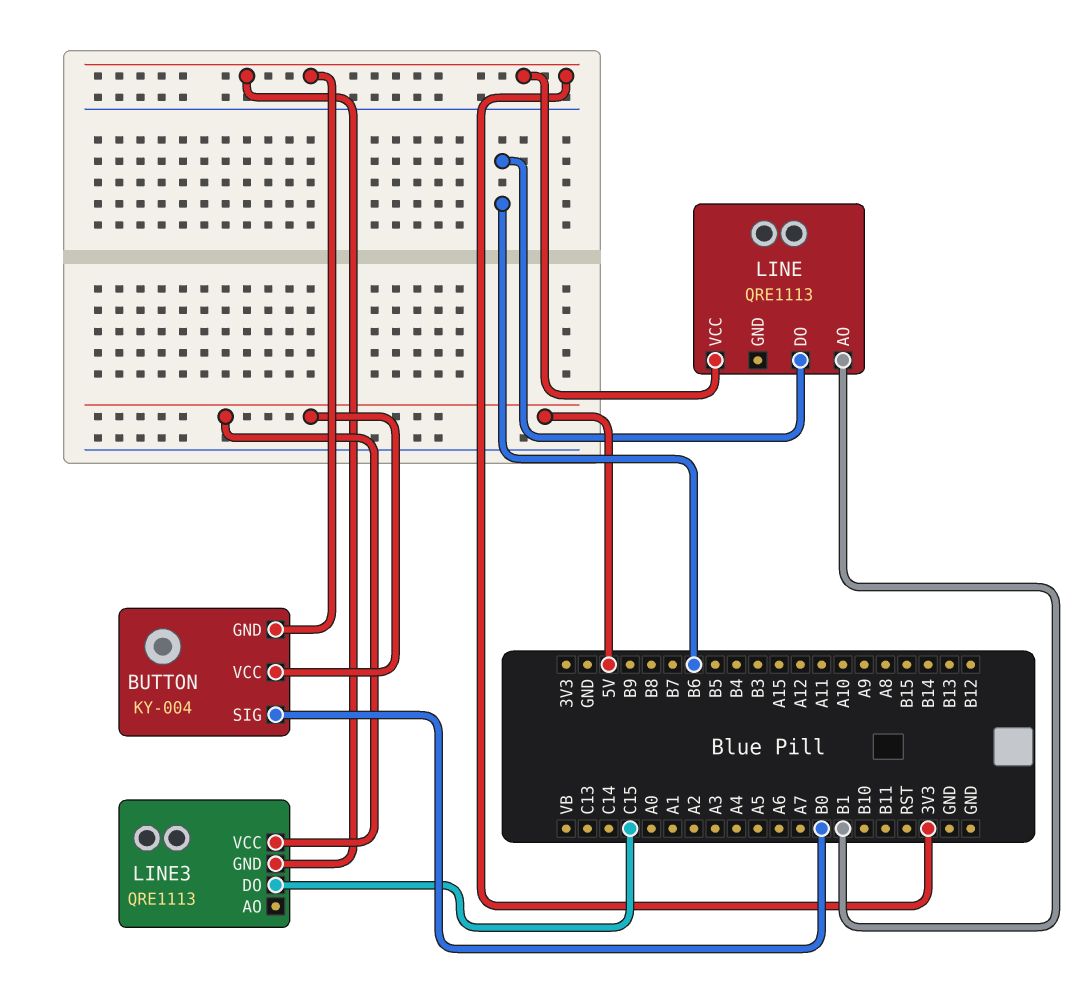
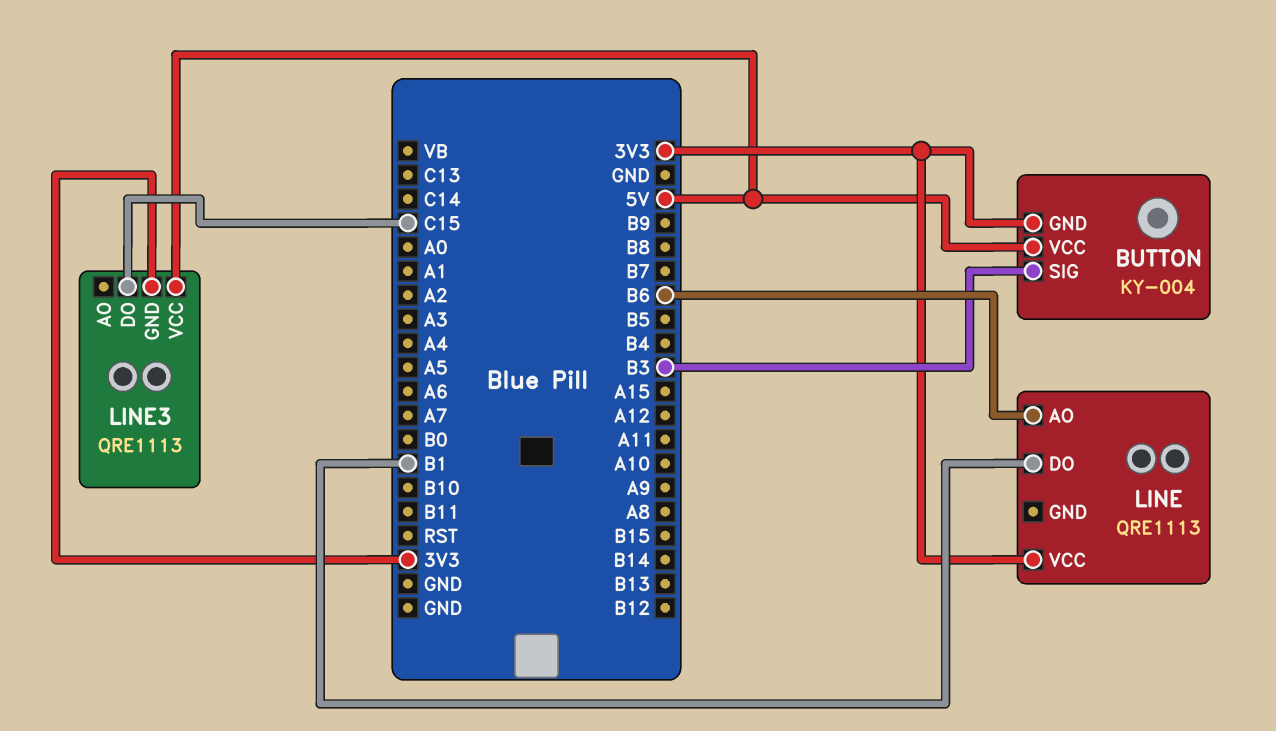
BUTTON pin SIG: B0 -> B3
LINE pin AO: B1 -> B6
LINE pin DO: B6 -> B1

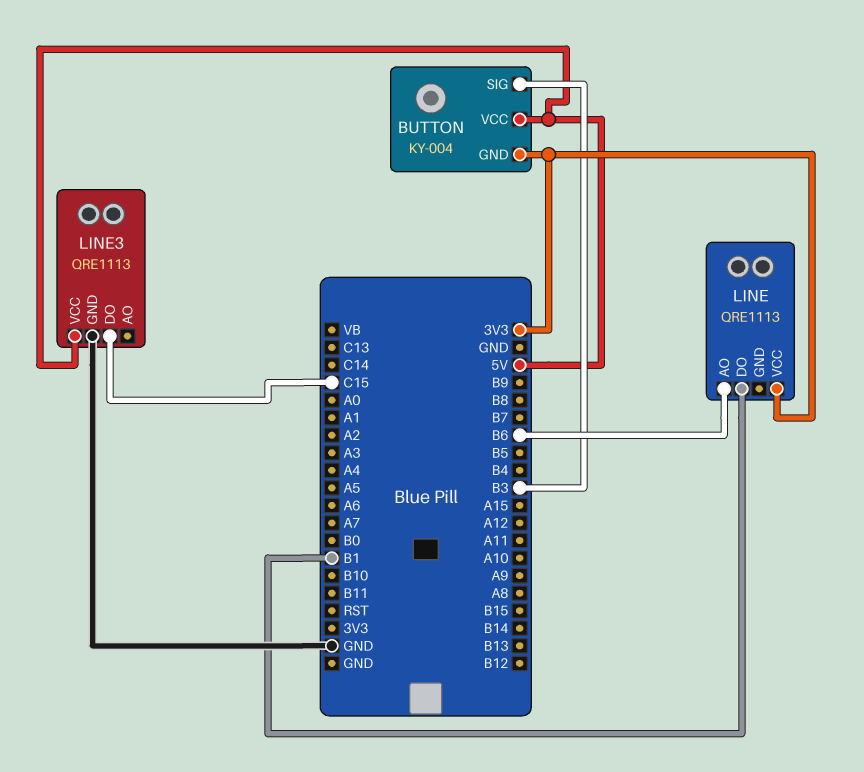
LINE3 pin GND: 3V3 -> GND

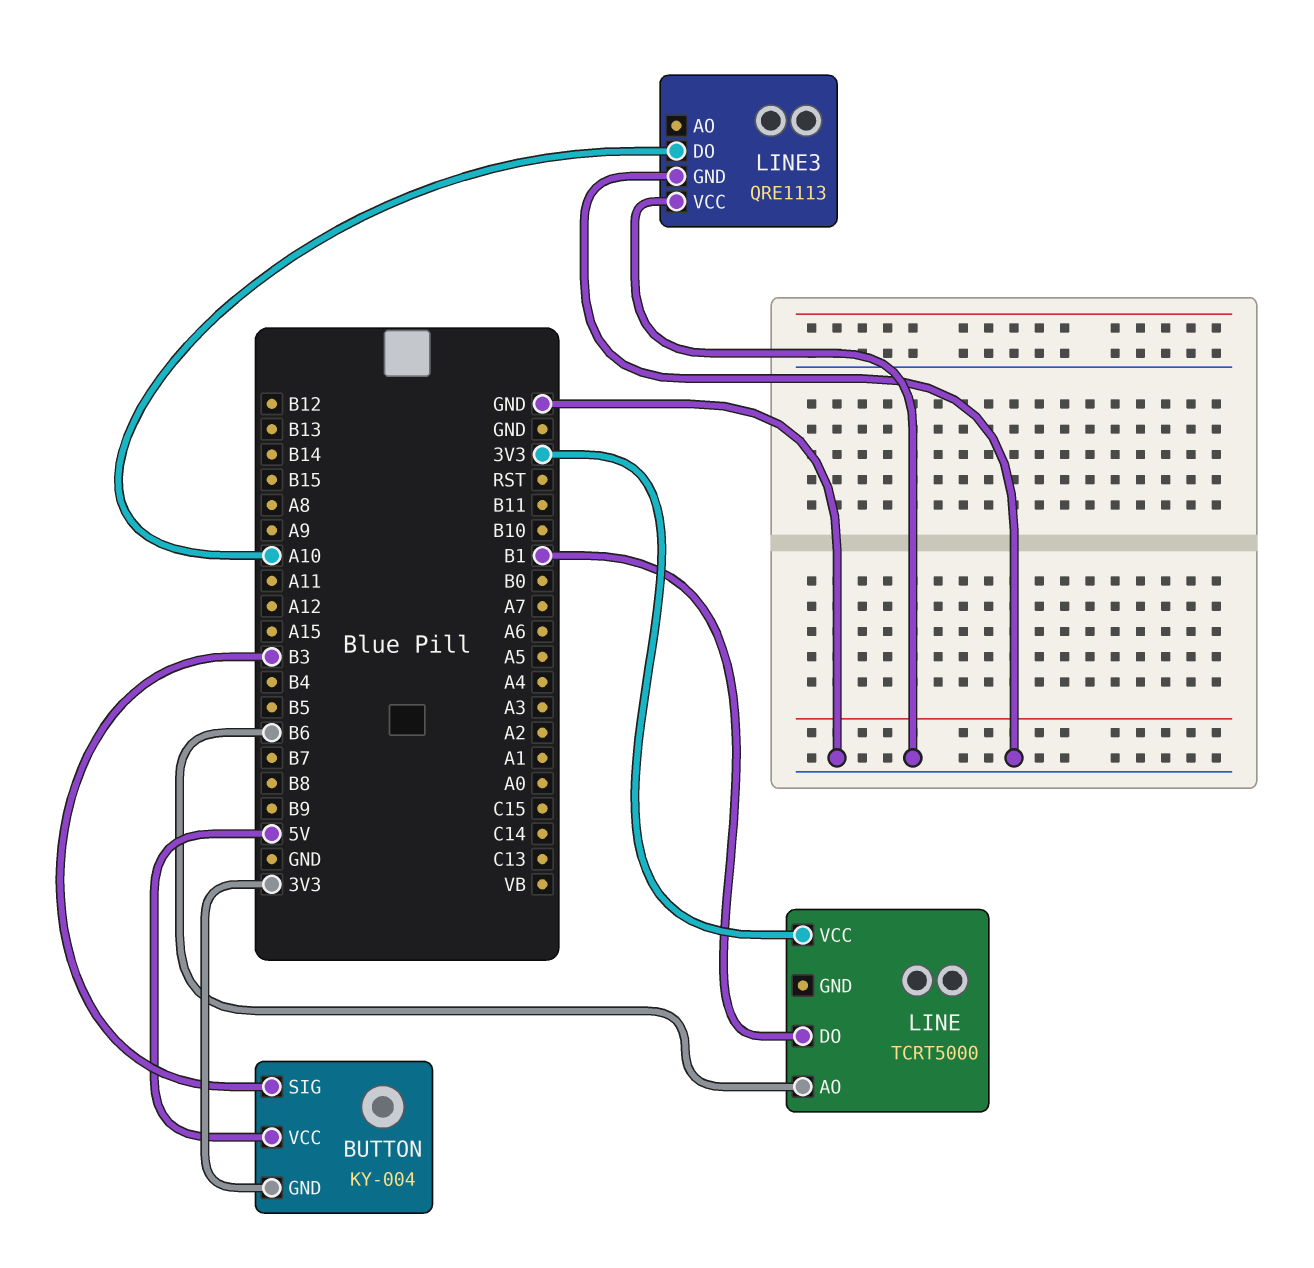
LINE: QRE1113 -> TCRT5000
LINE3 pin DO: C15 -> A10
LINE3 pin VCC: 5V -> GND

